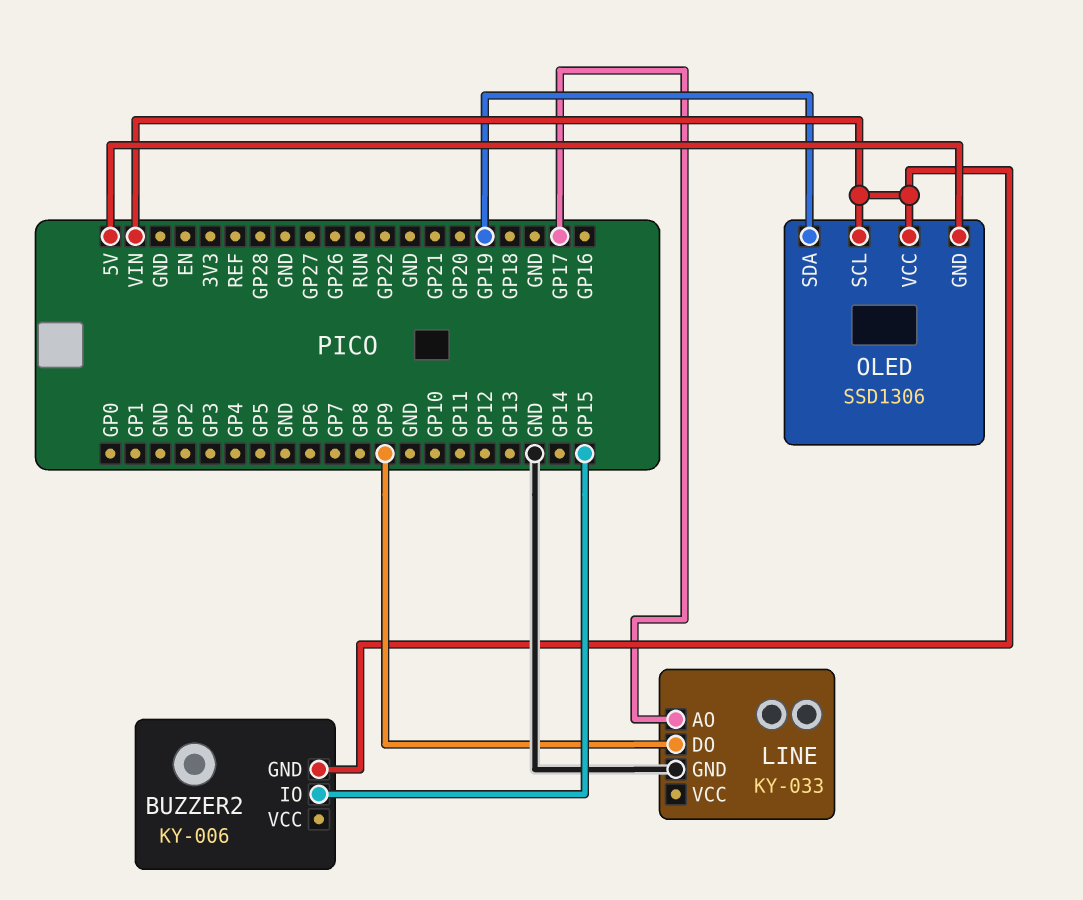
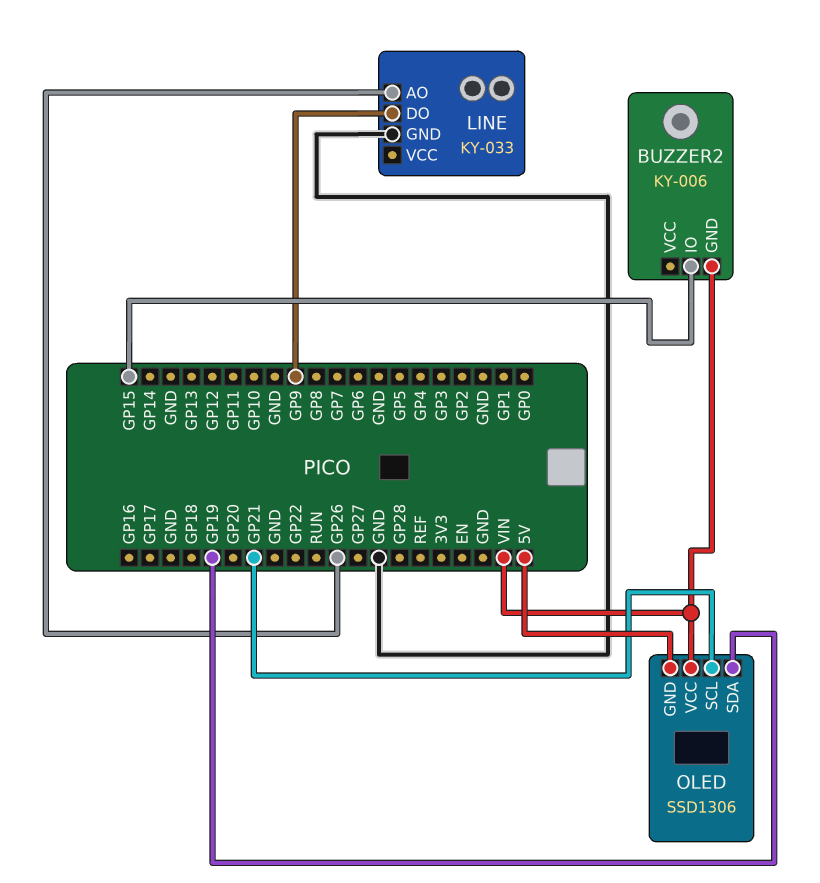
LINE pin AO: GP17 -> GP26
OLED pin SCL: VIN -> GP21

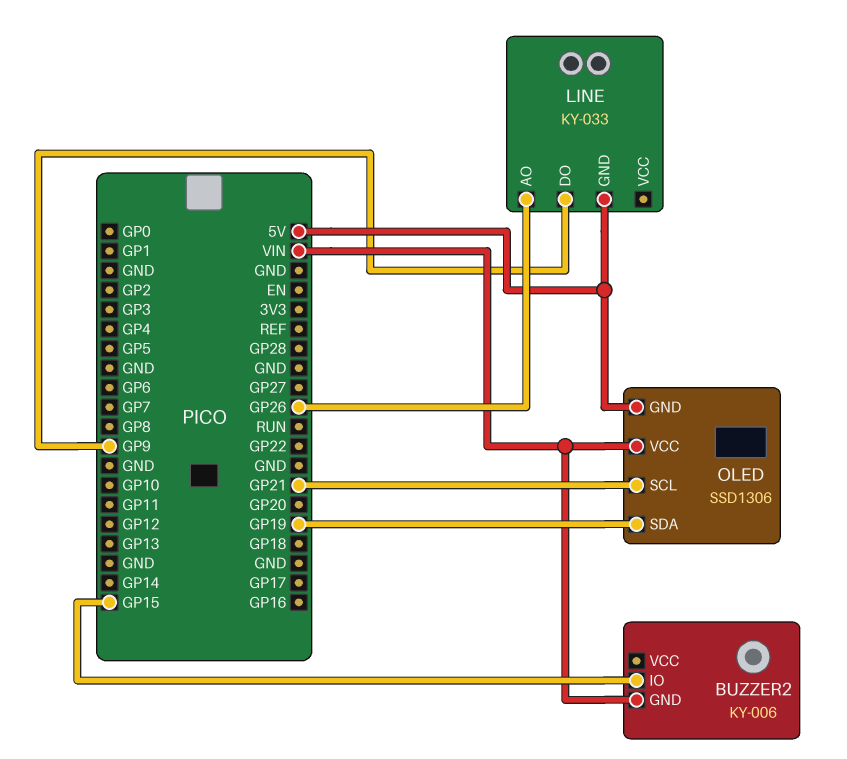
LINE pin GND: GND -> 5V

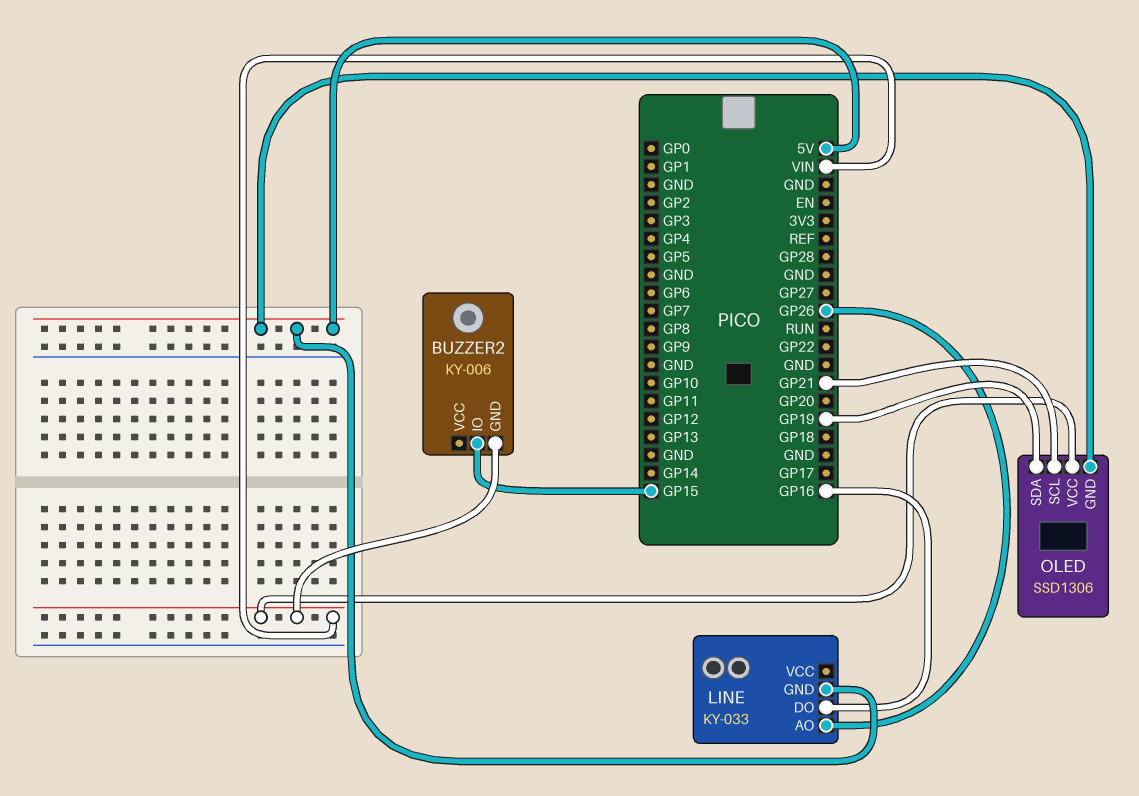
LINE pin DO: GP9 -> GP16

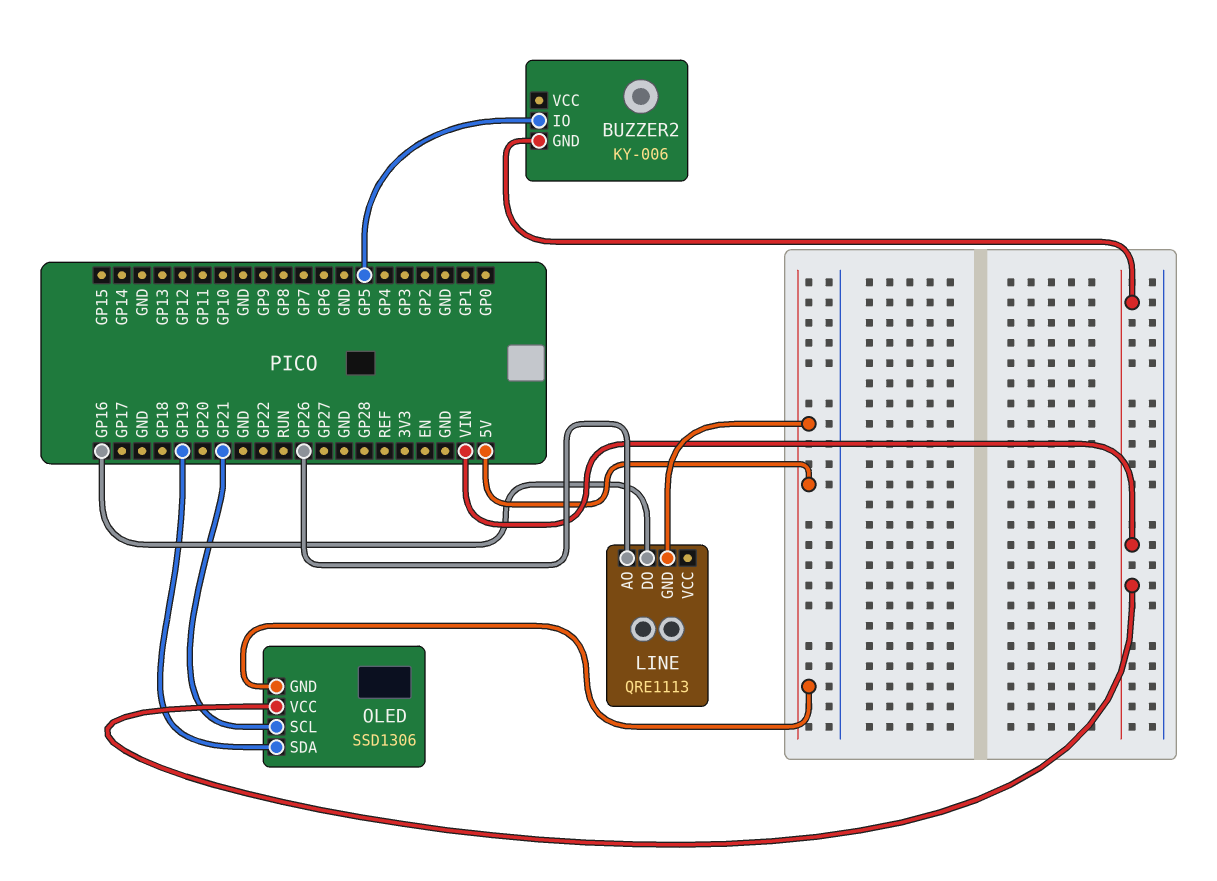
BUZZER2 pin IO: GP15 -> GP5
LINE: KY-033 -> QRE1113

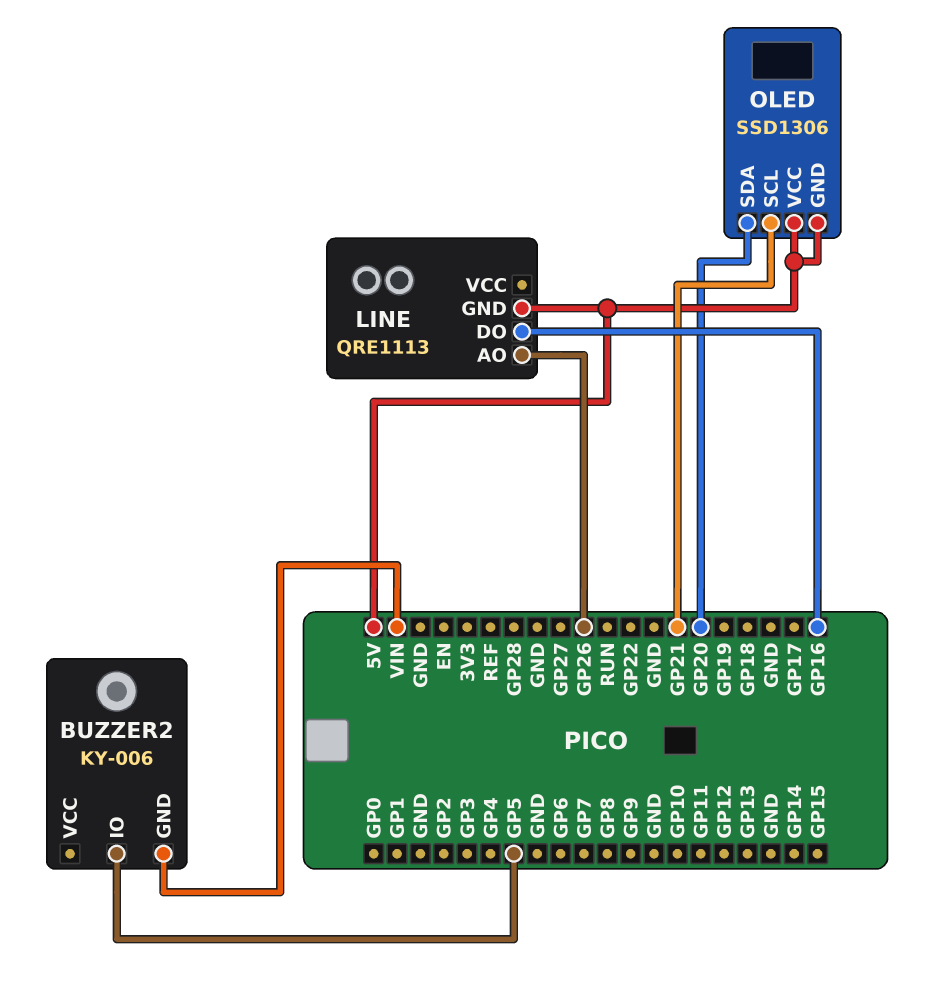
OLED pin SDA: GP19 -> GP20
OLED pin VCC: VIN -> 5V

